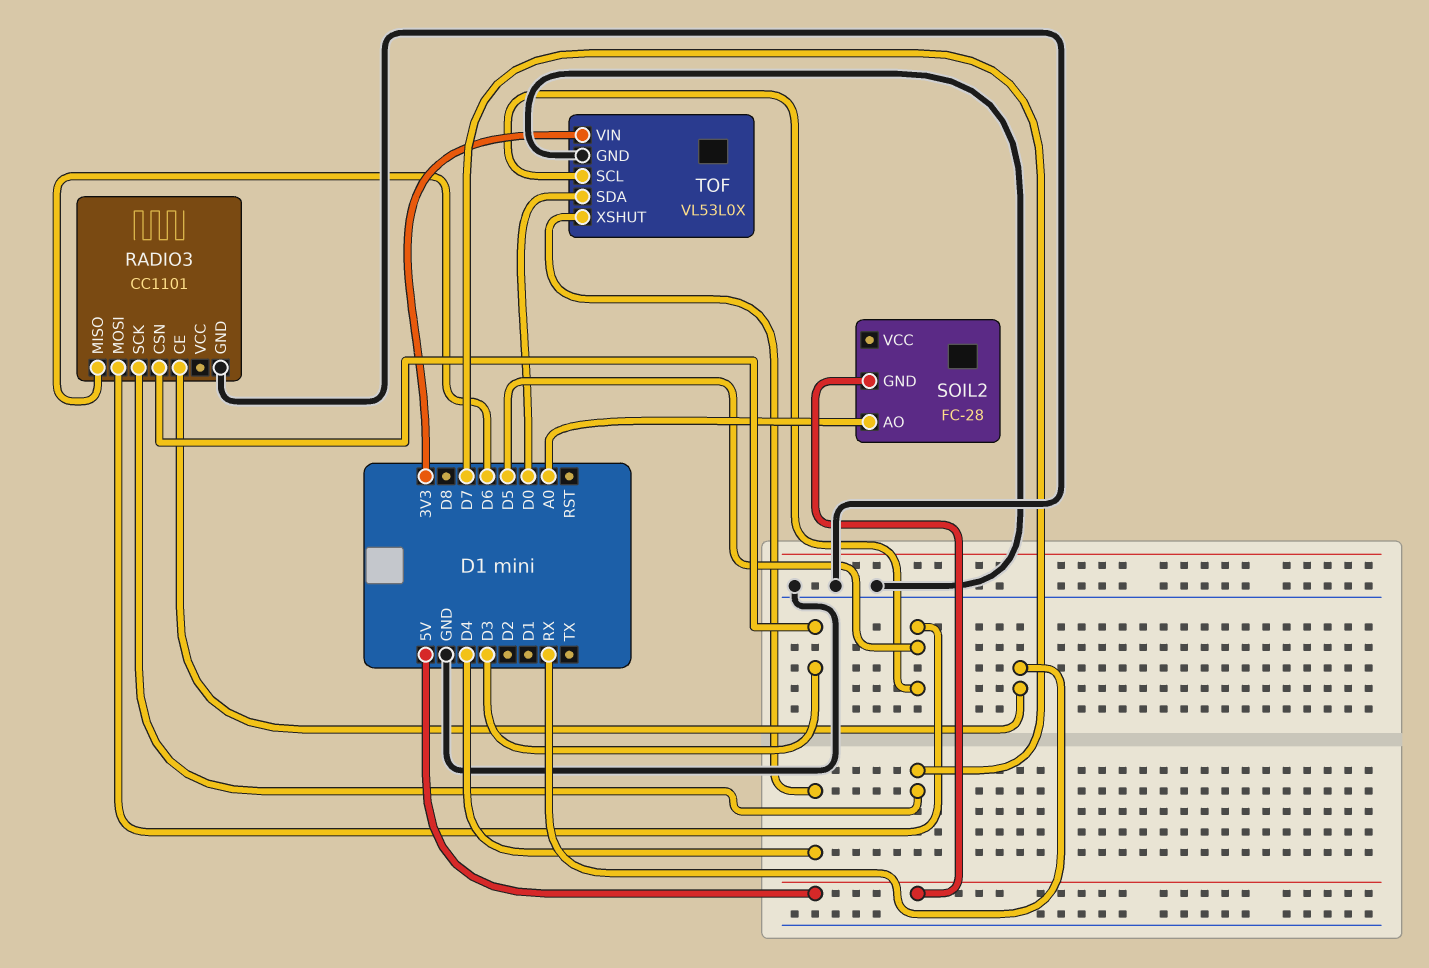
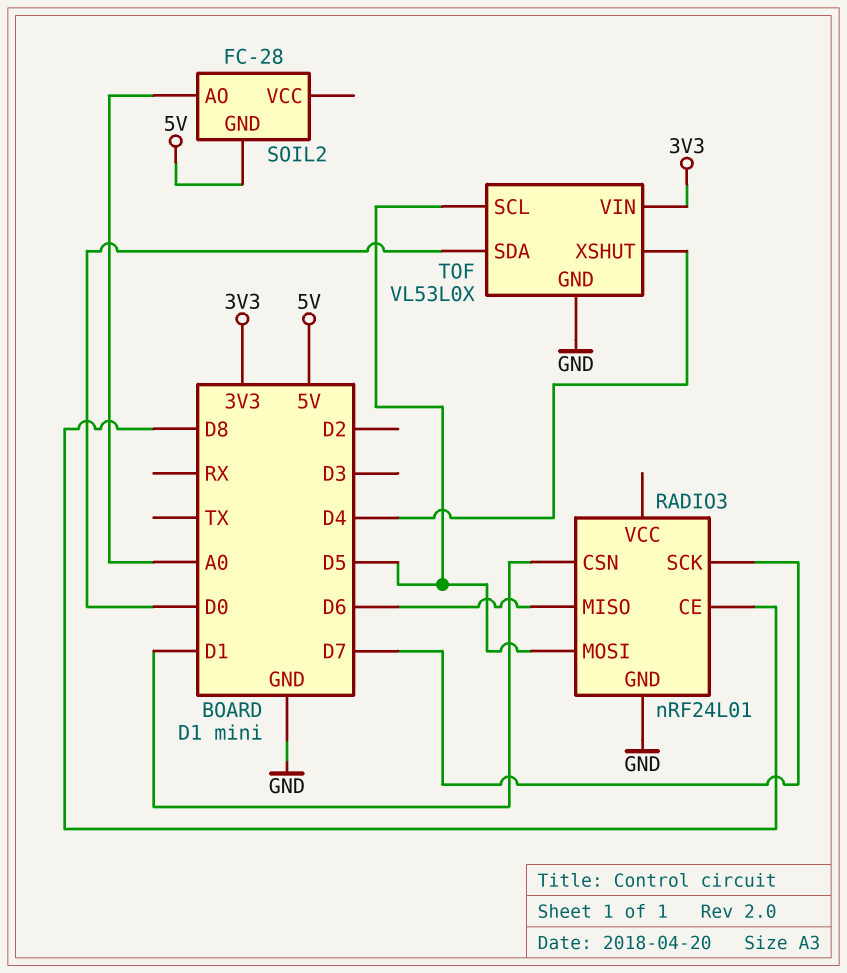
RADIO3: CC1101 -> nRF24L01
RADIO3 pin CE: RX -> D8
RADIO3 pin CSN: D3 -> D1

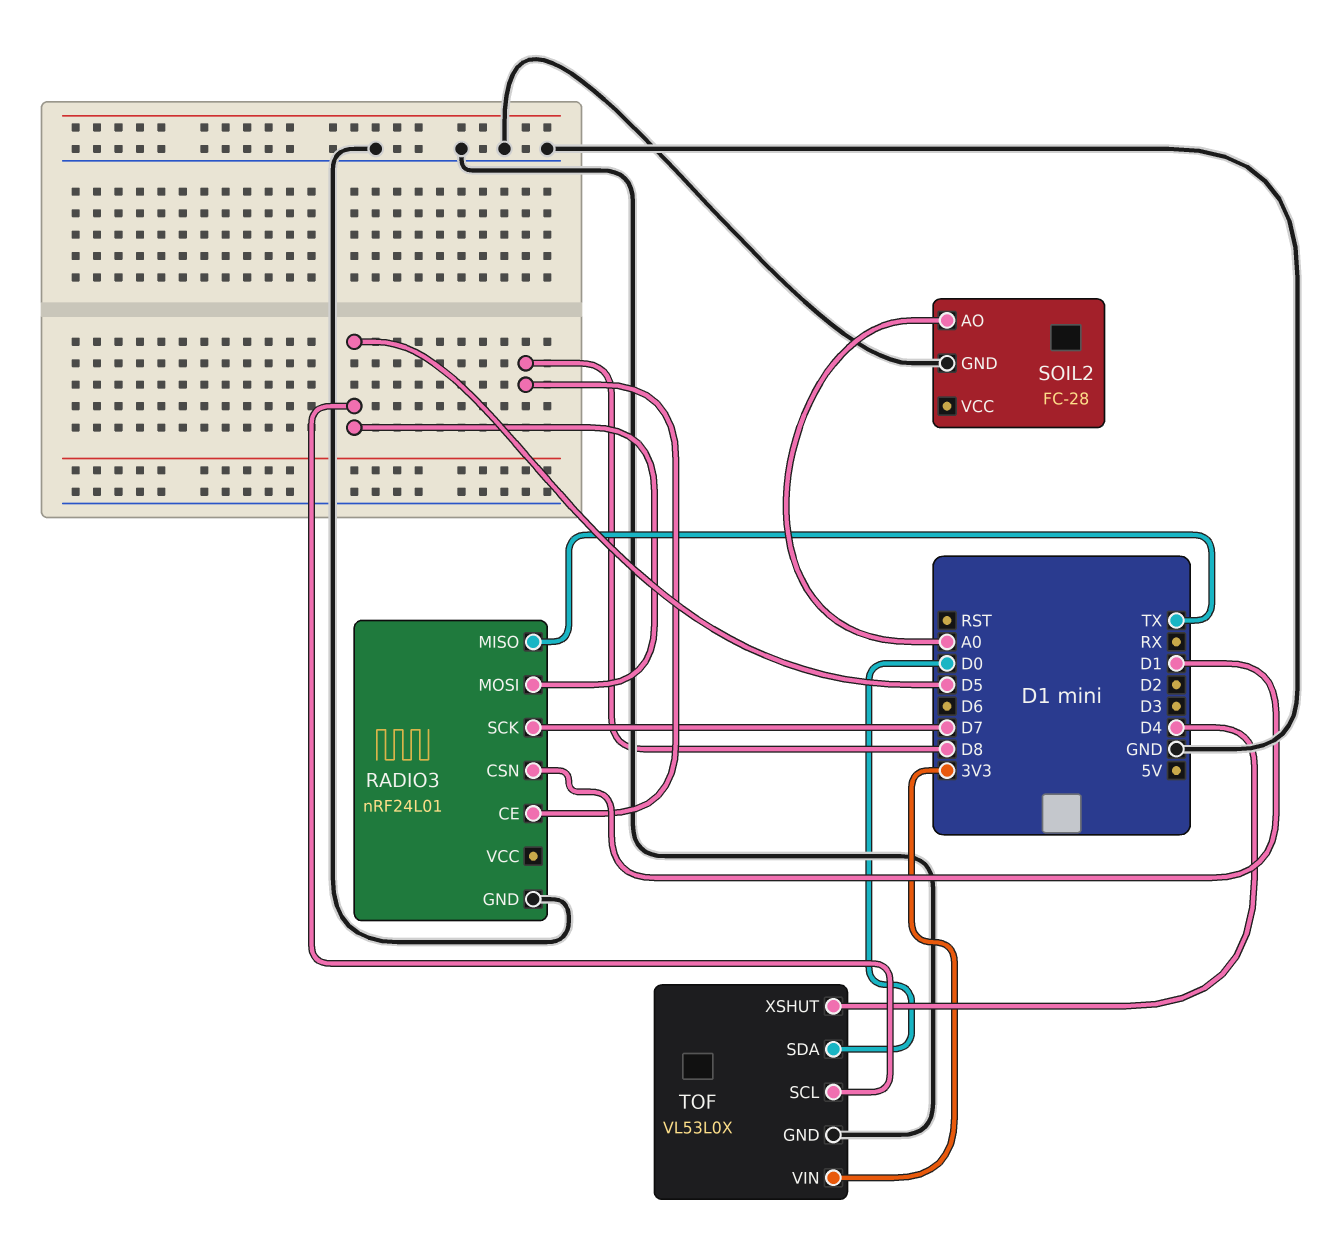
RADIO3 pin MISO: D6 -> TX
SOIL2 pin GND: 5V -> GND

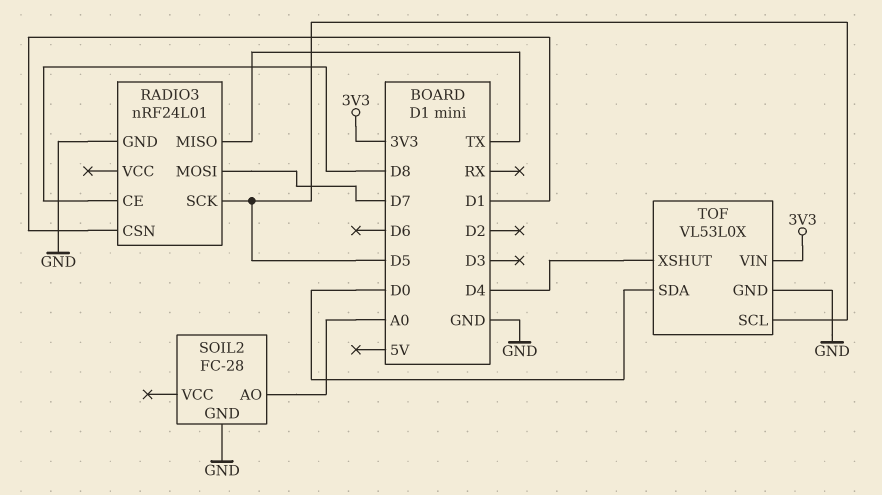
RADIO3 pin MOSI: D5 -> D7
RADIO3 pin SCK: D7 -> D5

